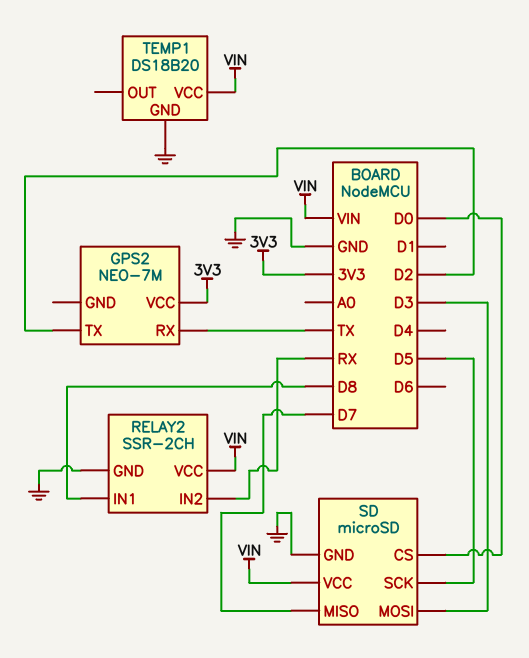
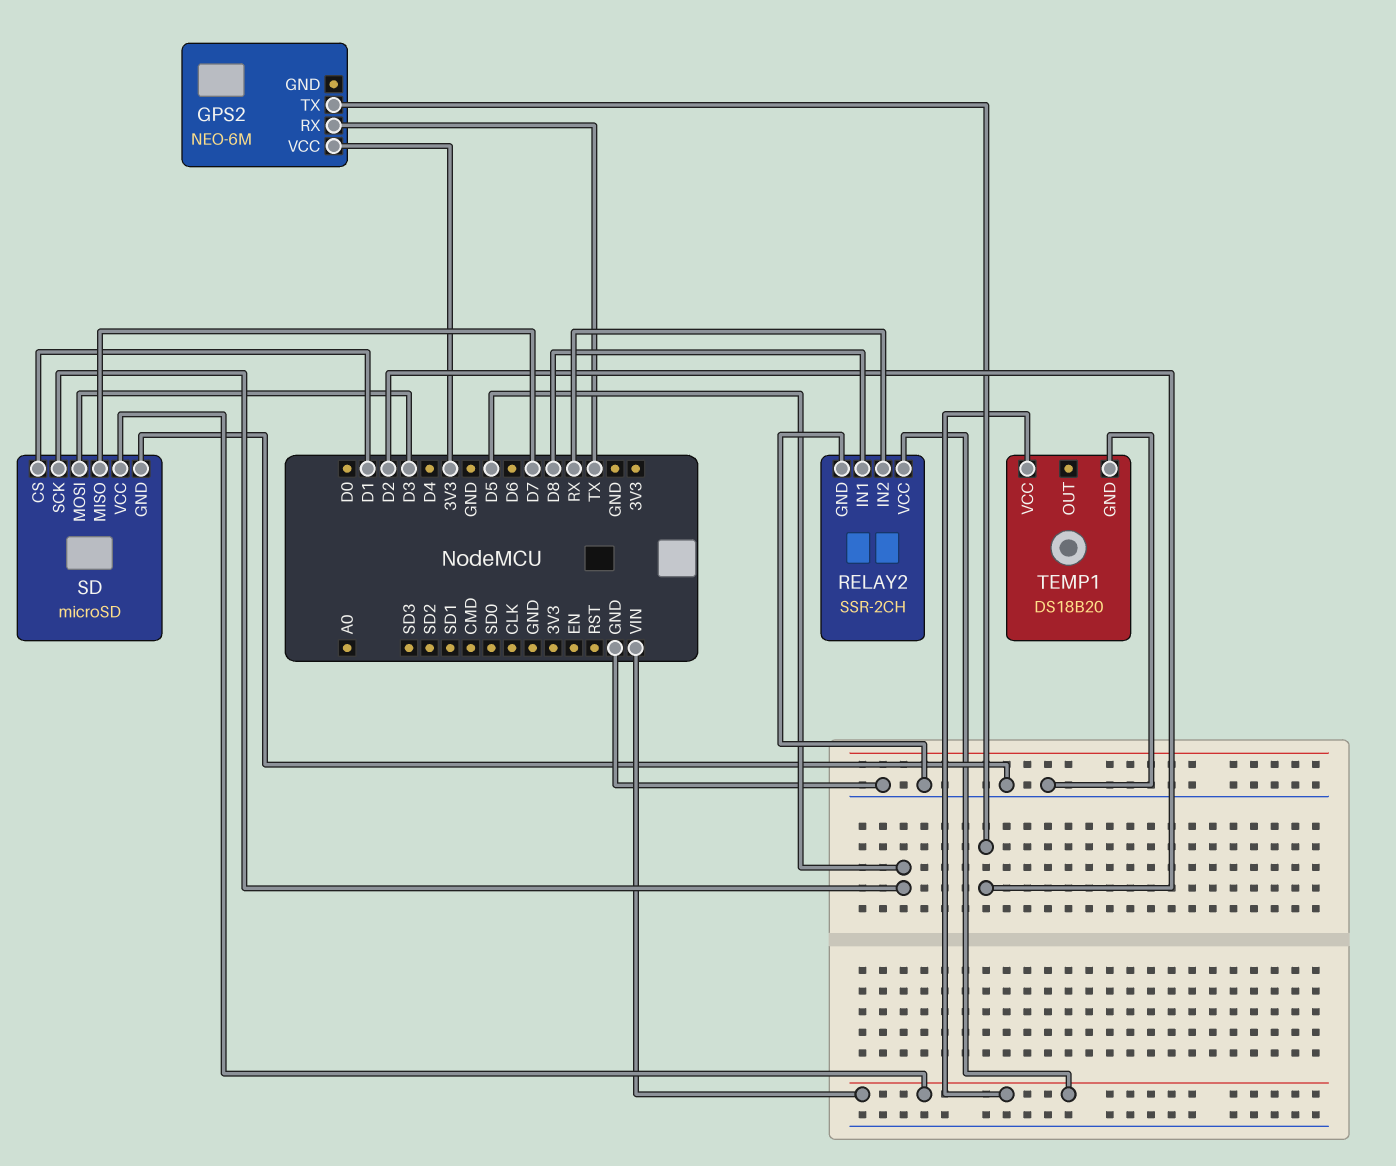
GPS2: NEO-7M -> NEO-6M
SD pin CS: D0 -> D1

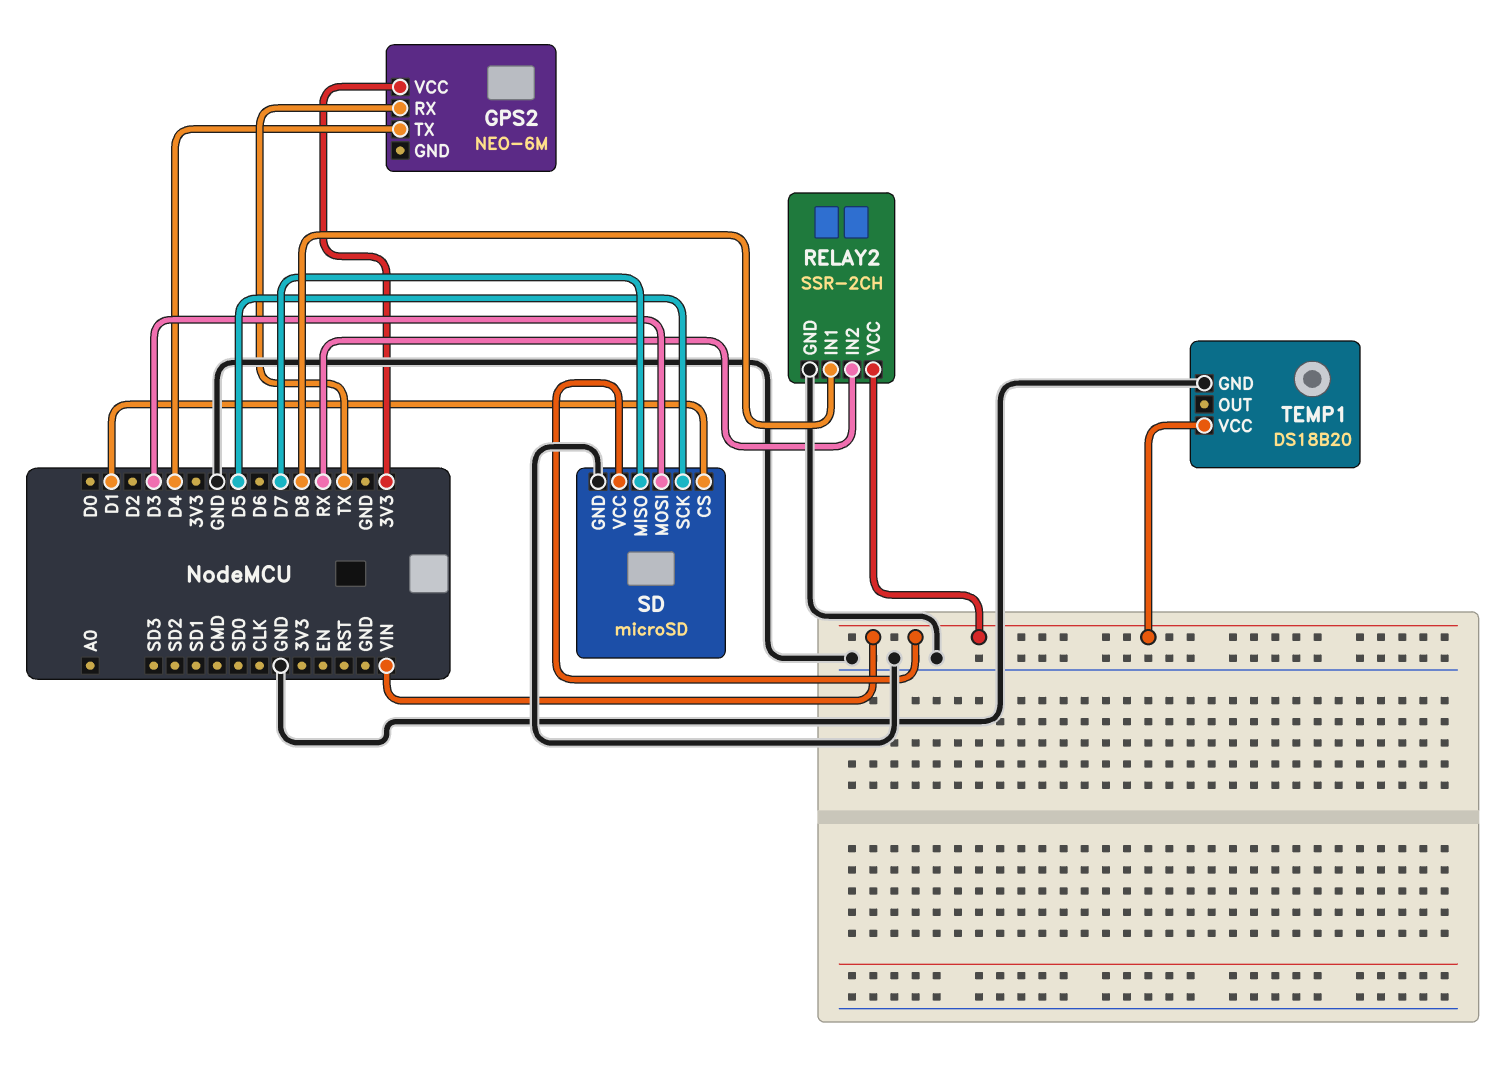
GPS2 pin TX: D2 -> D4

